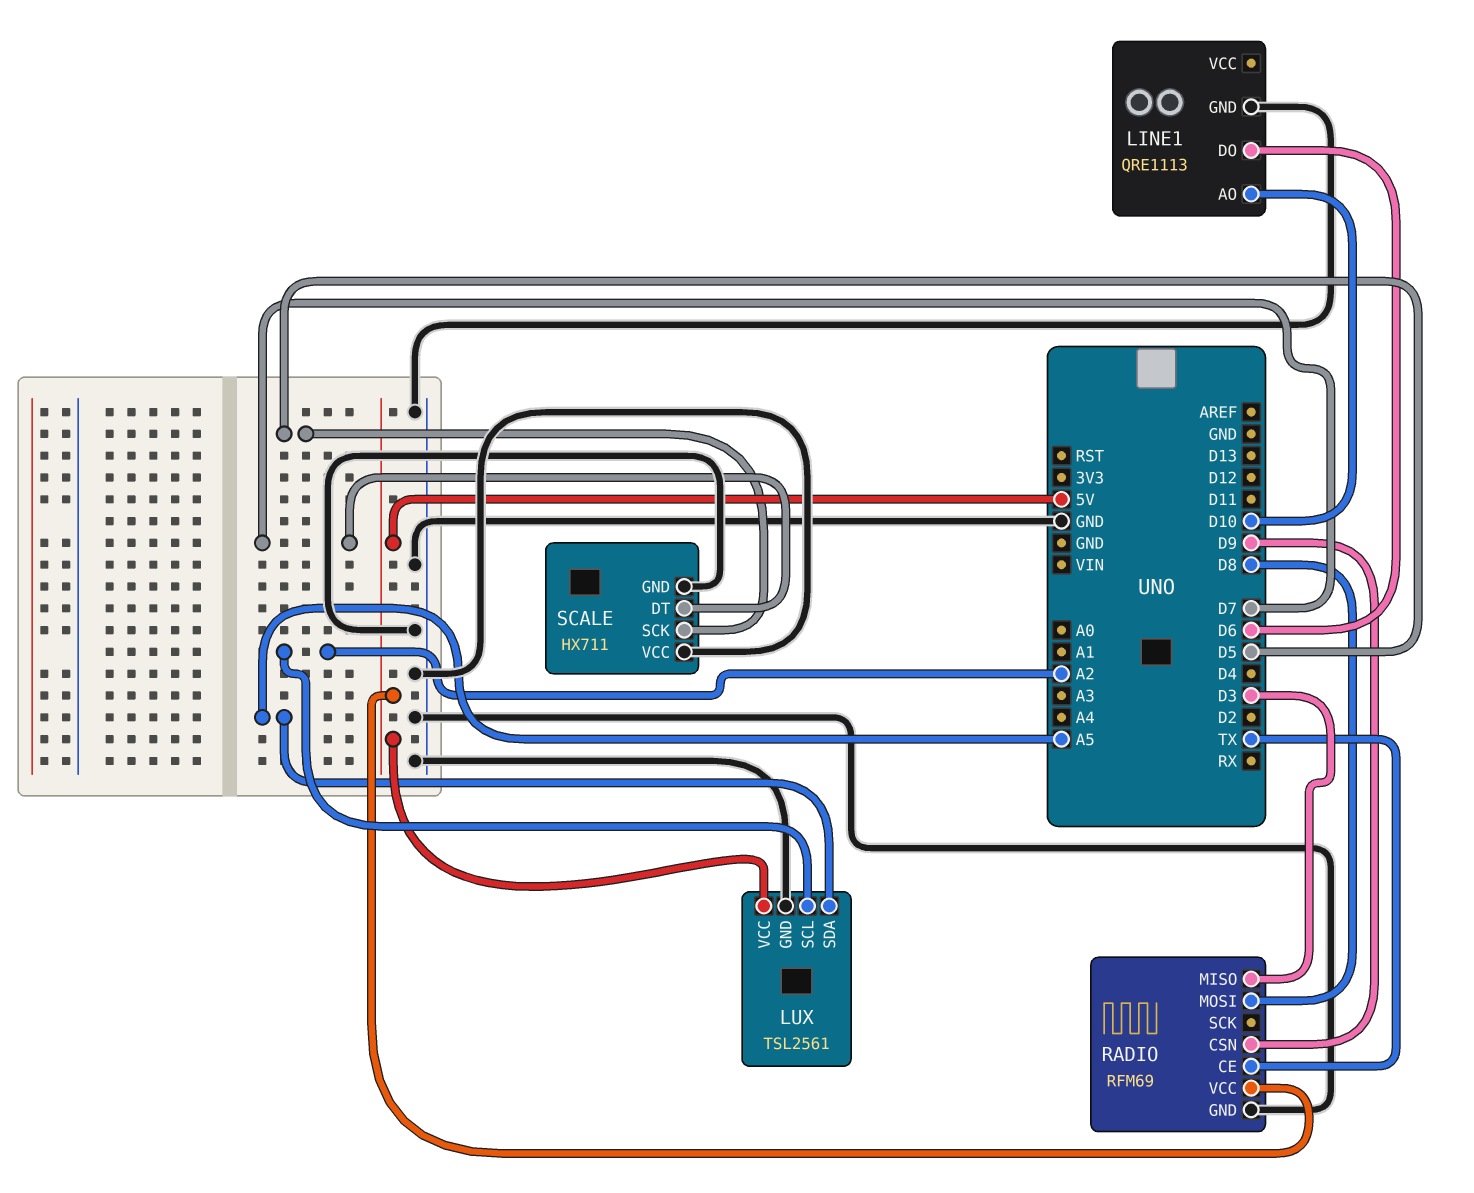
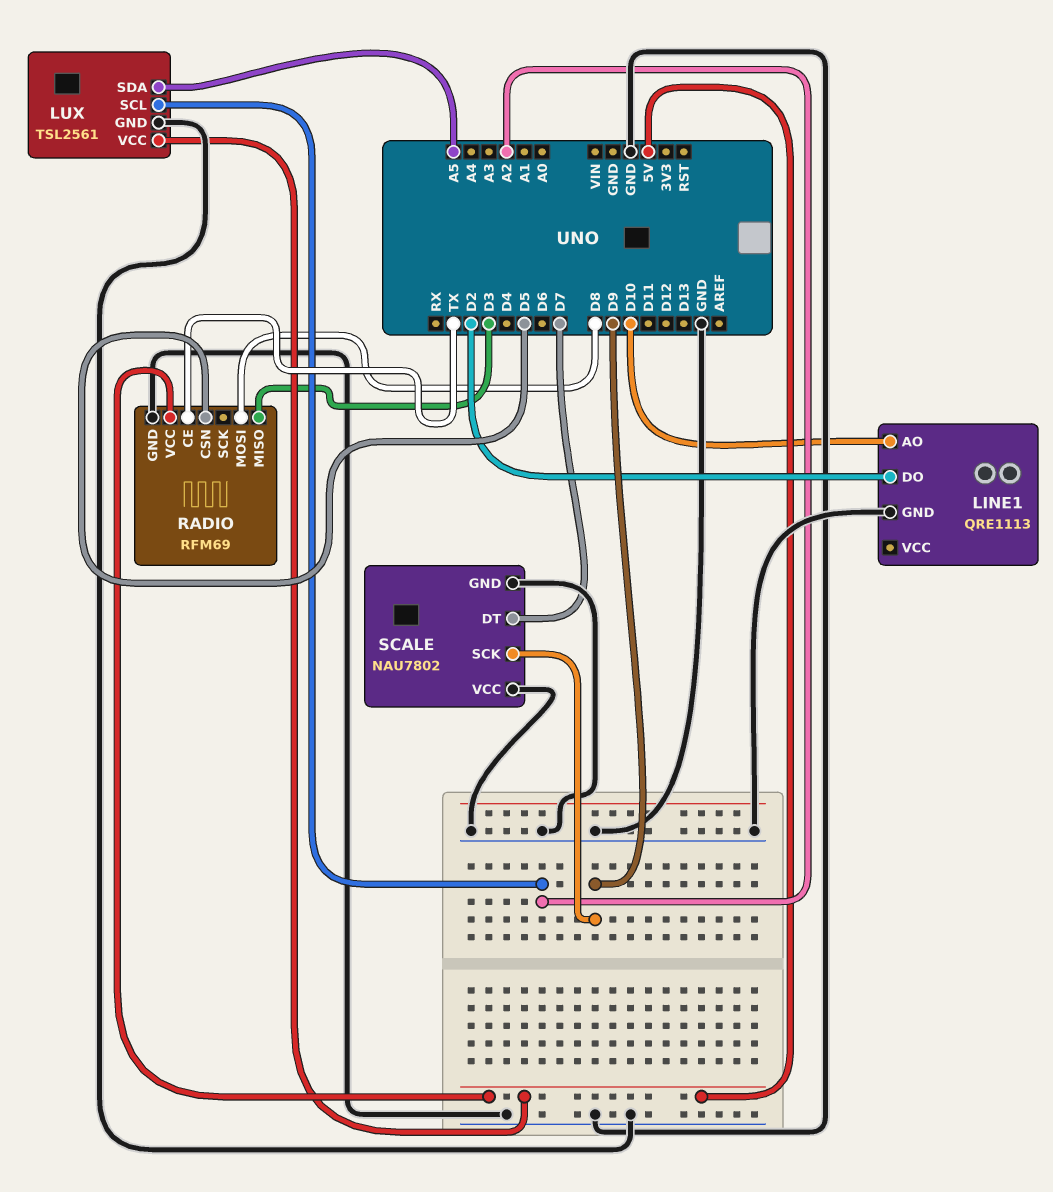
LINE1 pin DO: D6 -> D2
RADIO pin CSN: D9 -> D5
SCALE: HX711 -> NAU7802
SCALE pin SCK: D5 -> D9

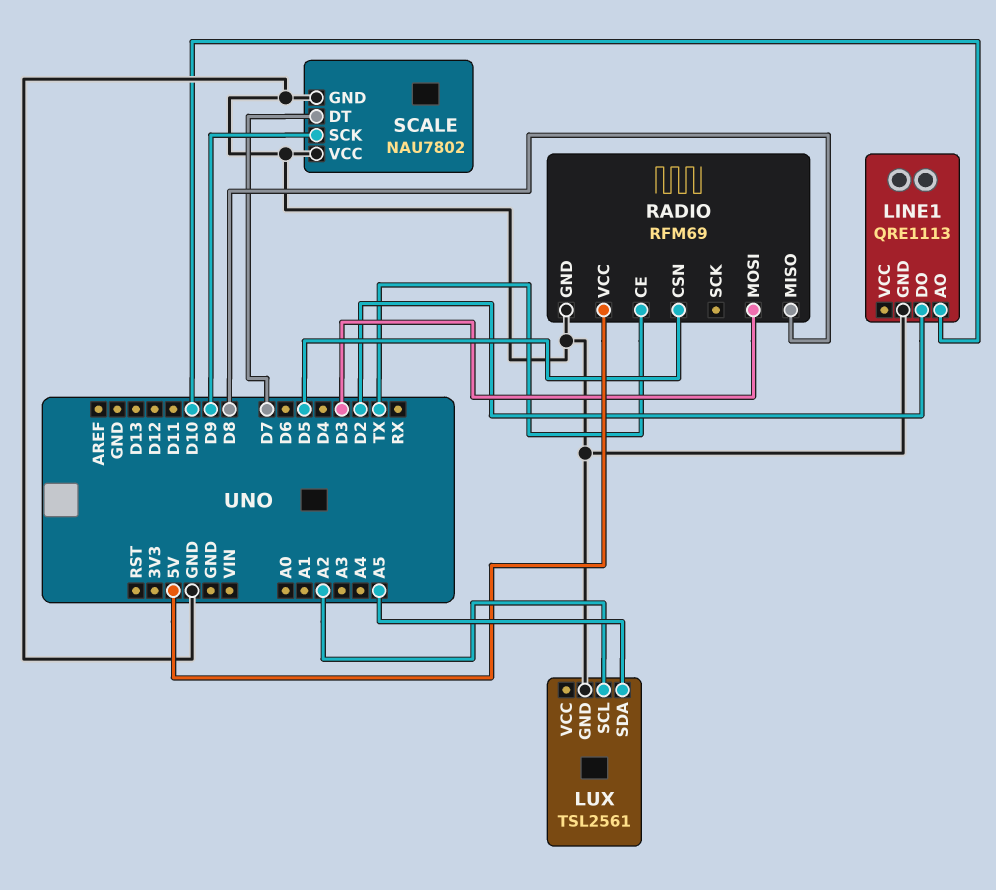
LUX pin VCC: 5V -> none
RADIO pin MISO: D3 -> D8
RADIO pin MOSI: D8 -> D3

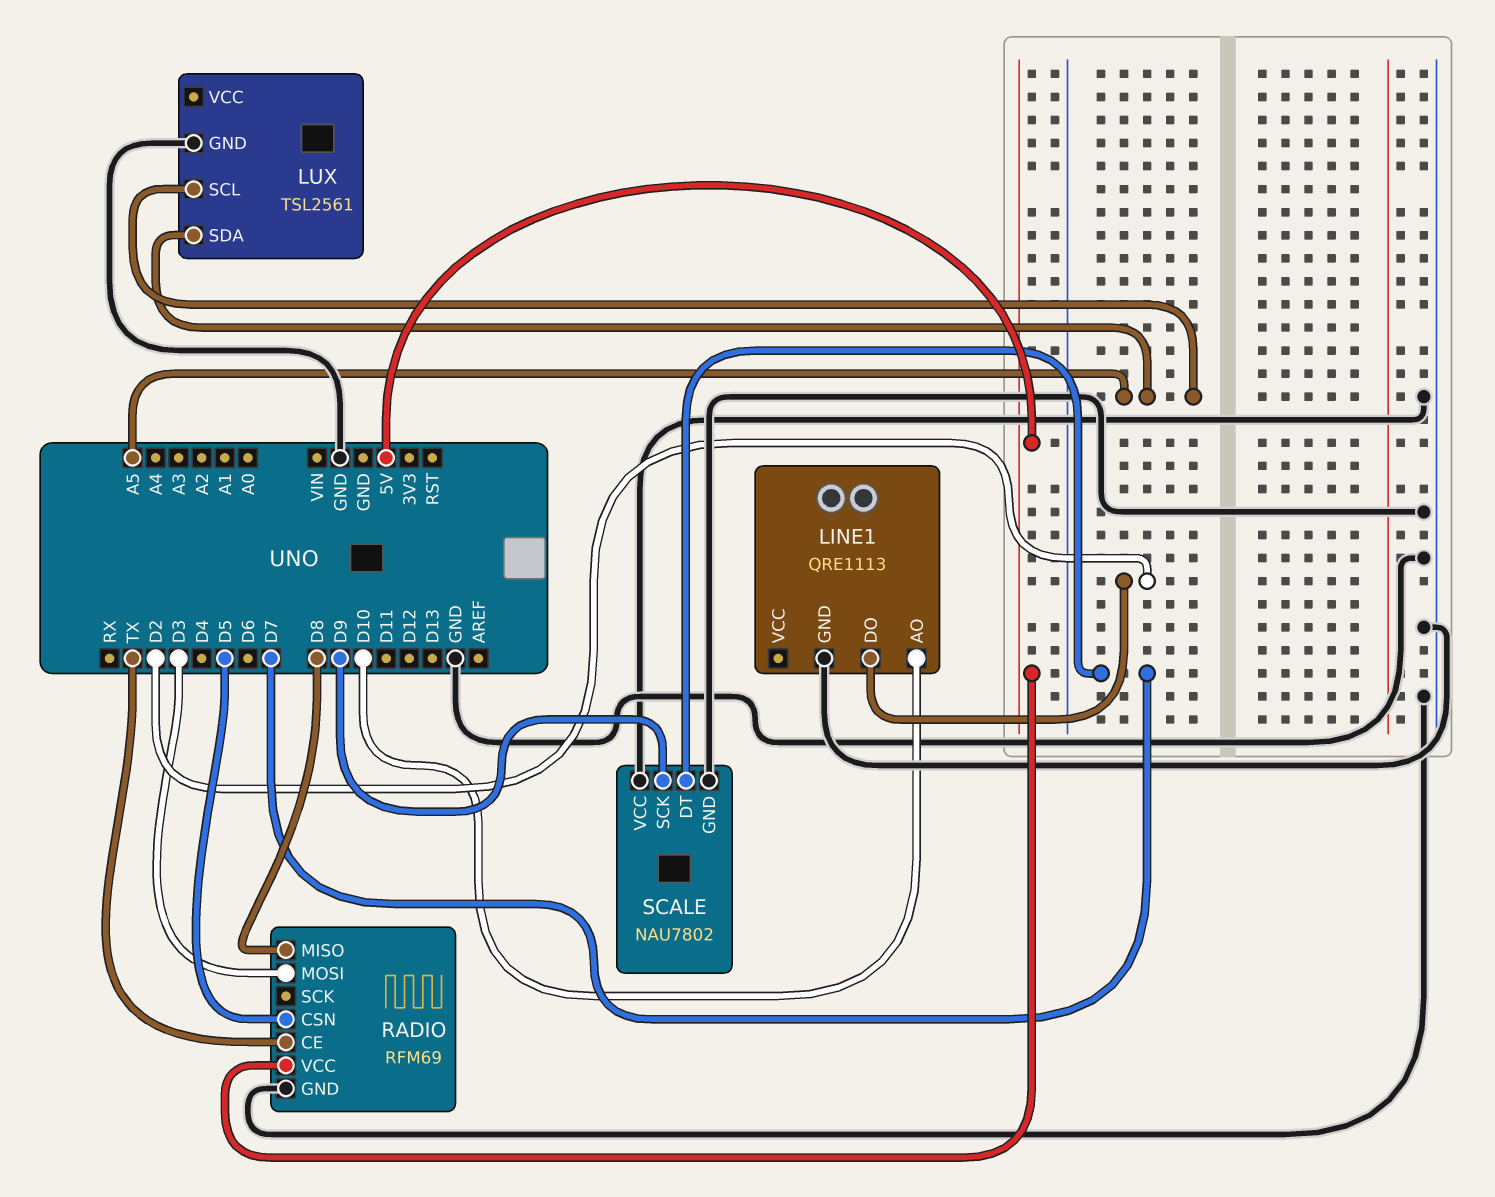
LUX pin SCL: A2 -> A5

